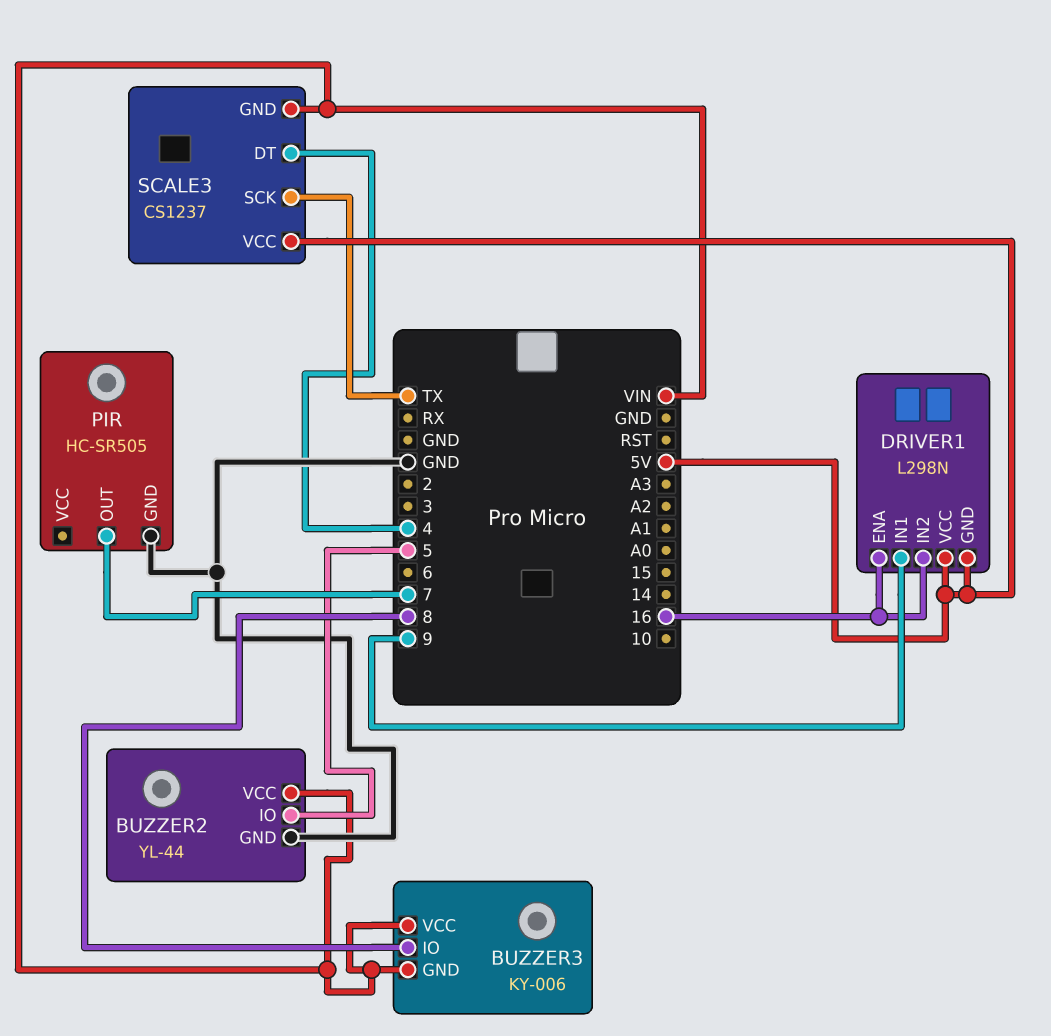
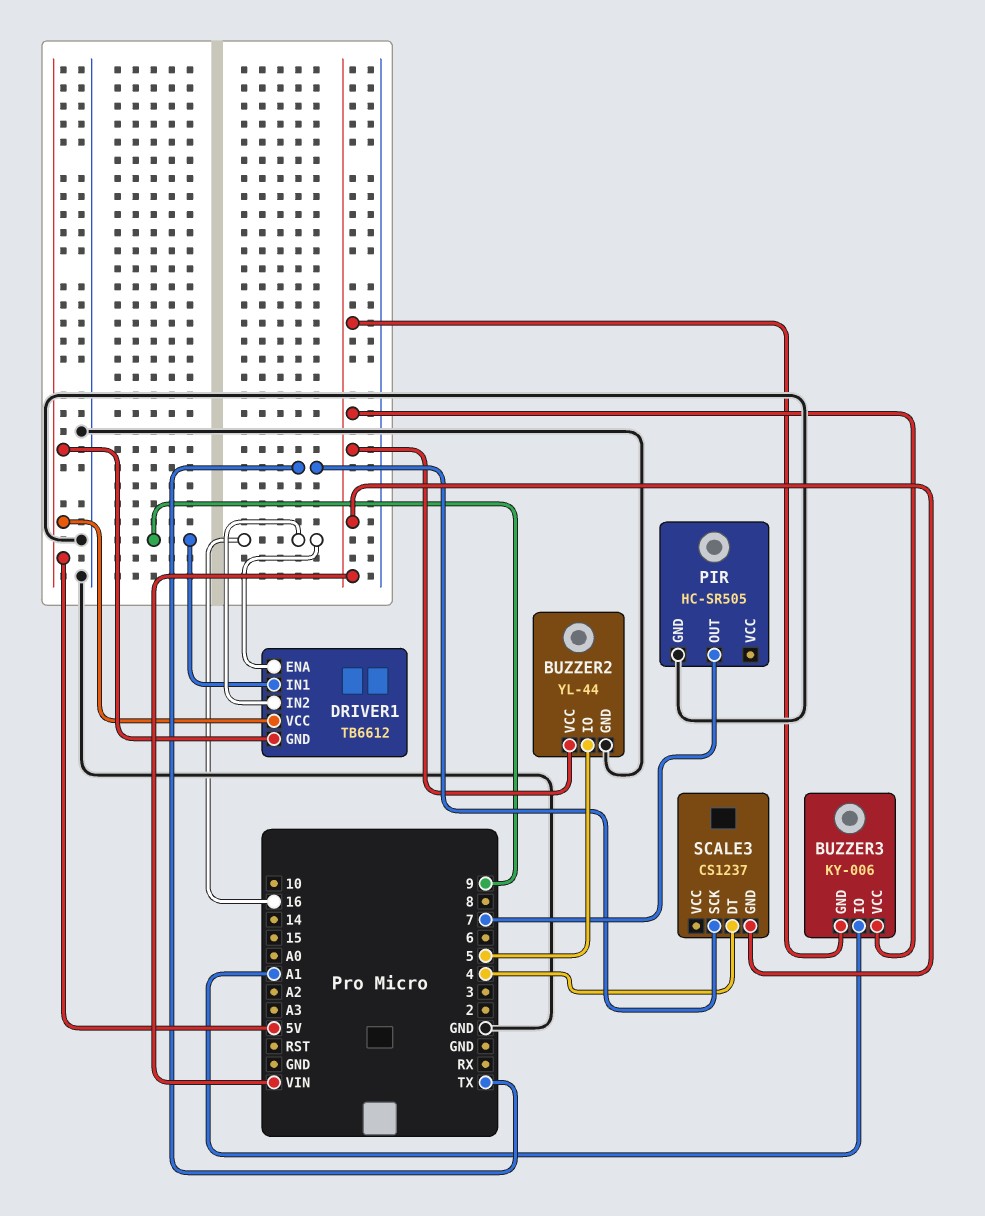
BUZZER3 pin IO: 8 -> A1
DRIVER1: L298N -> TB6612
SCALE3 pin VCC: 5V -> none

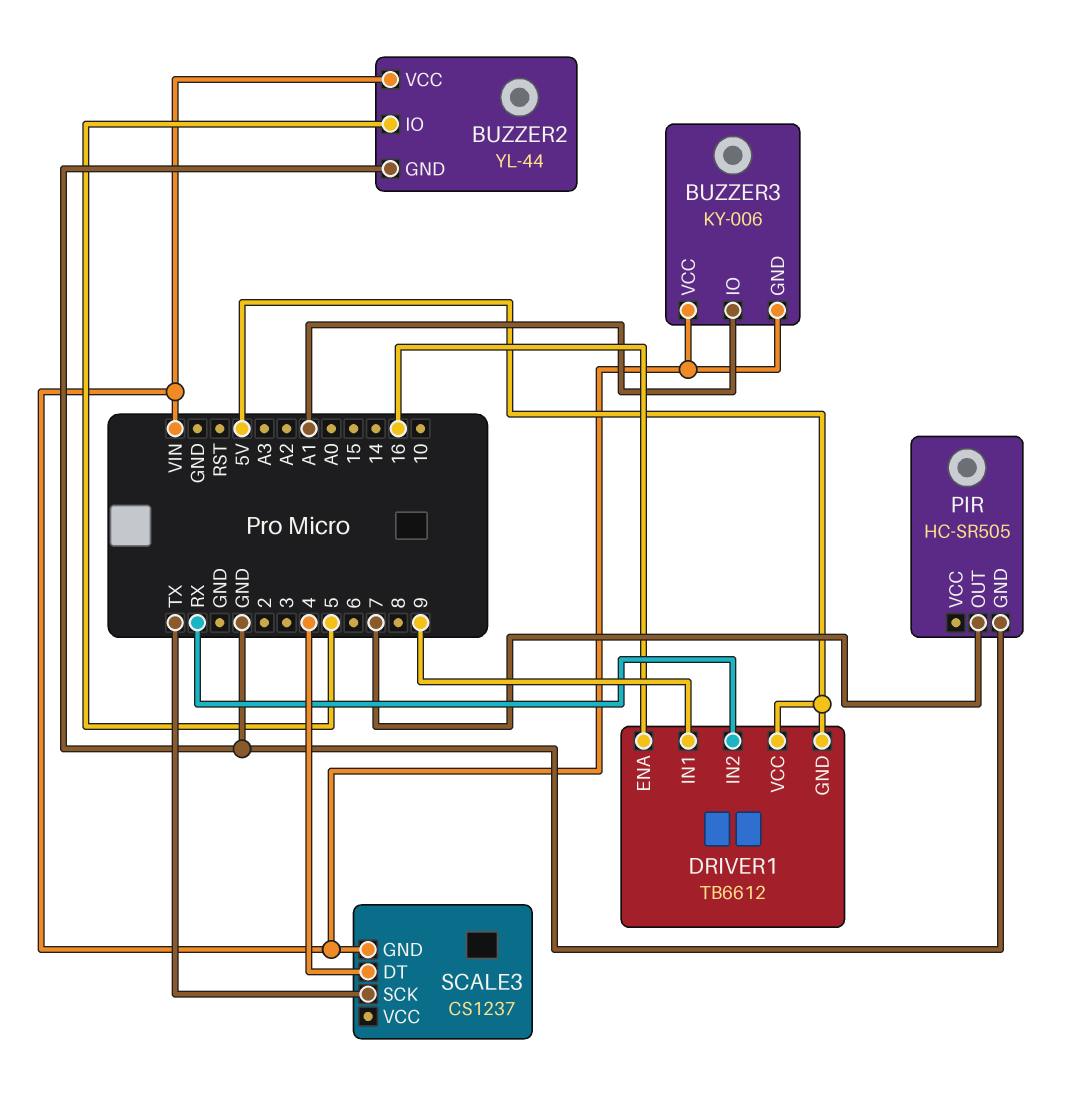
DRIVER1 pin IN2: 16 -> RX

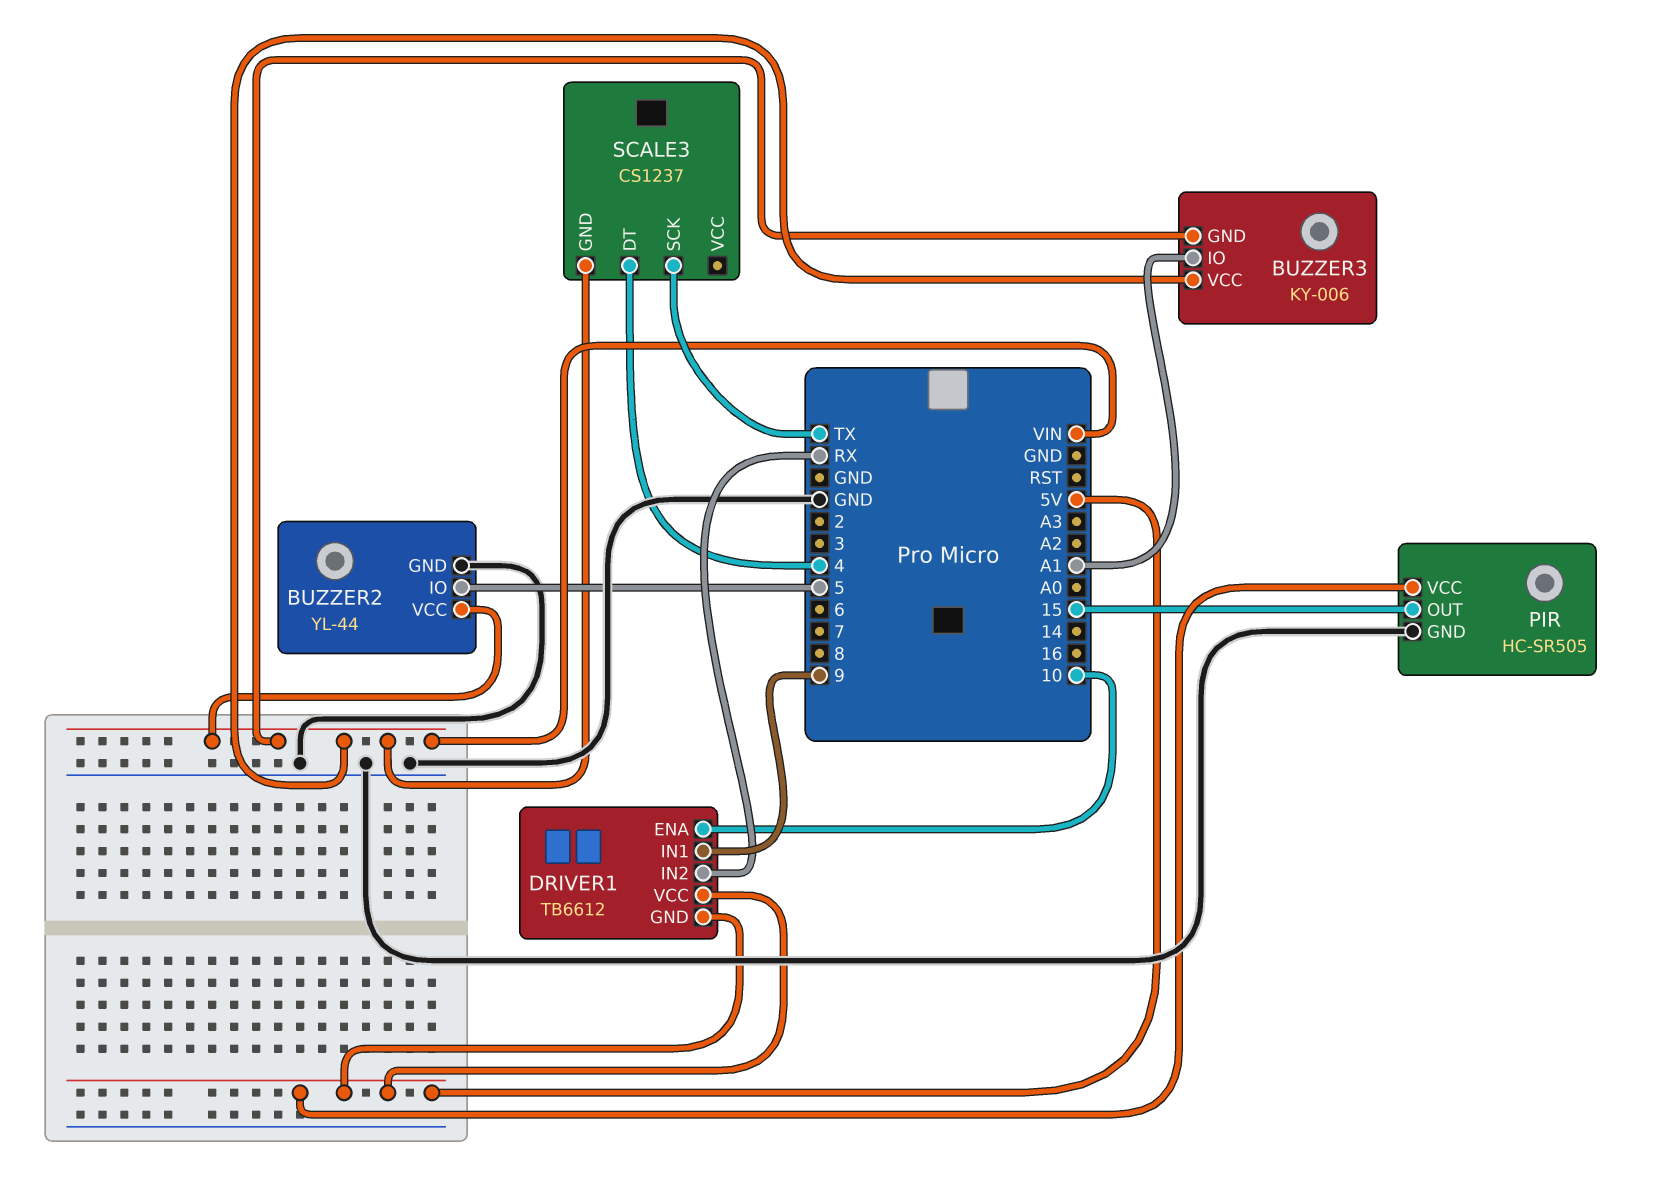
DRIVER1 pin ENA: 16 -> 10
PIR pin OUT: 7 -> 15
PIR pin VCC: none -> 5V

